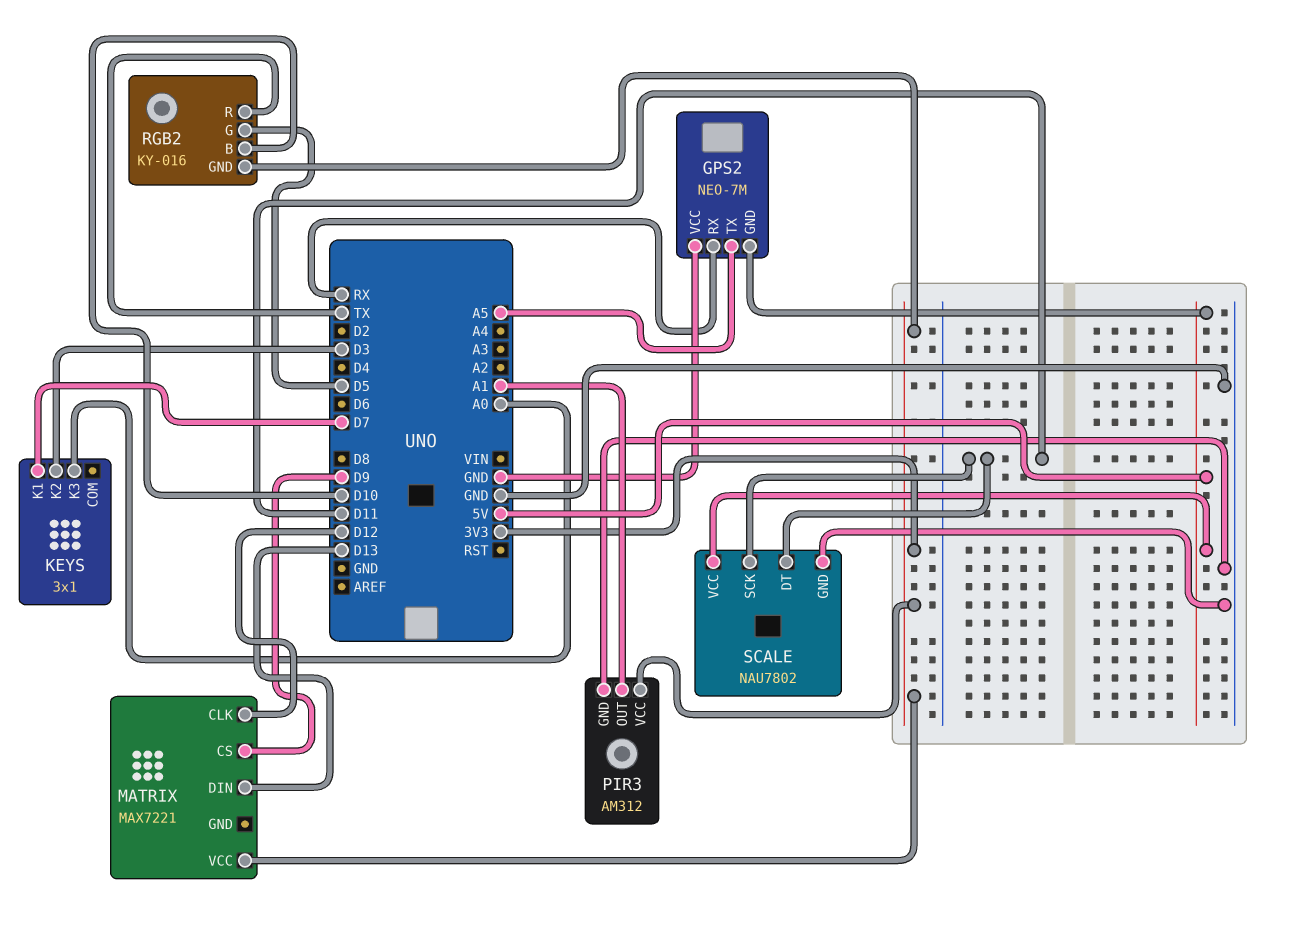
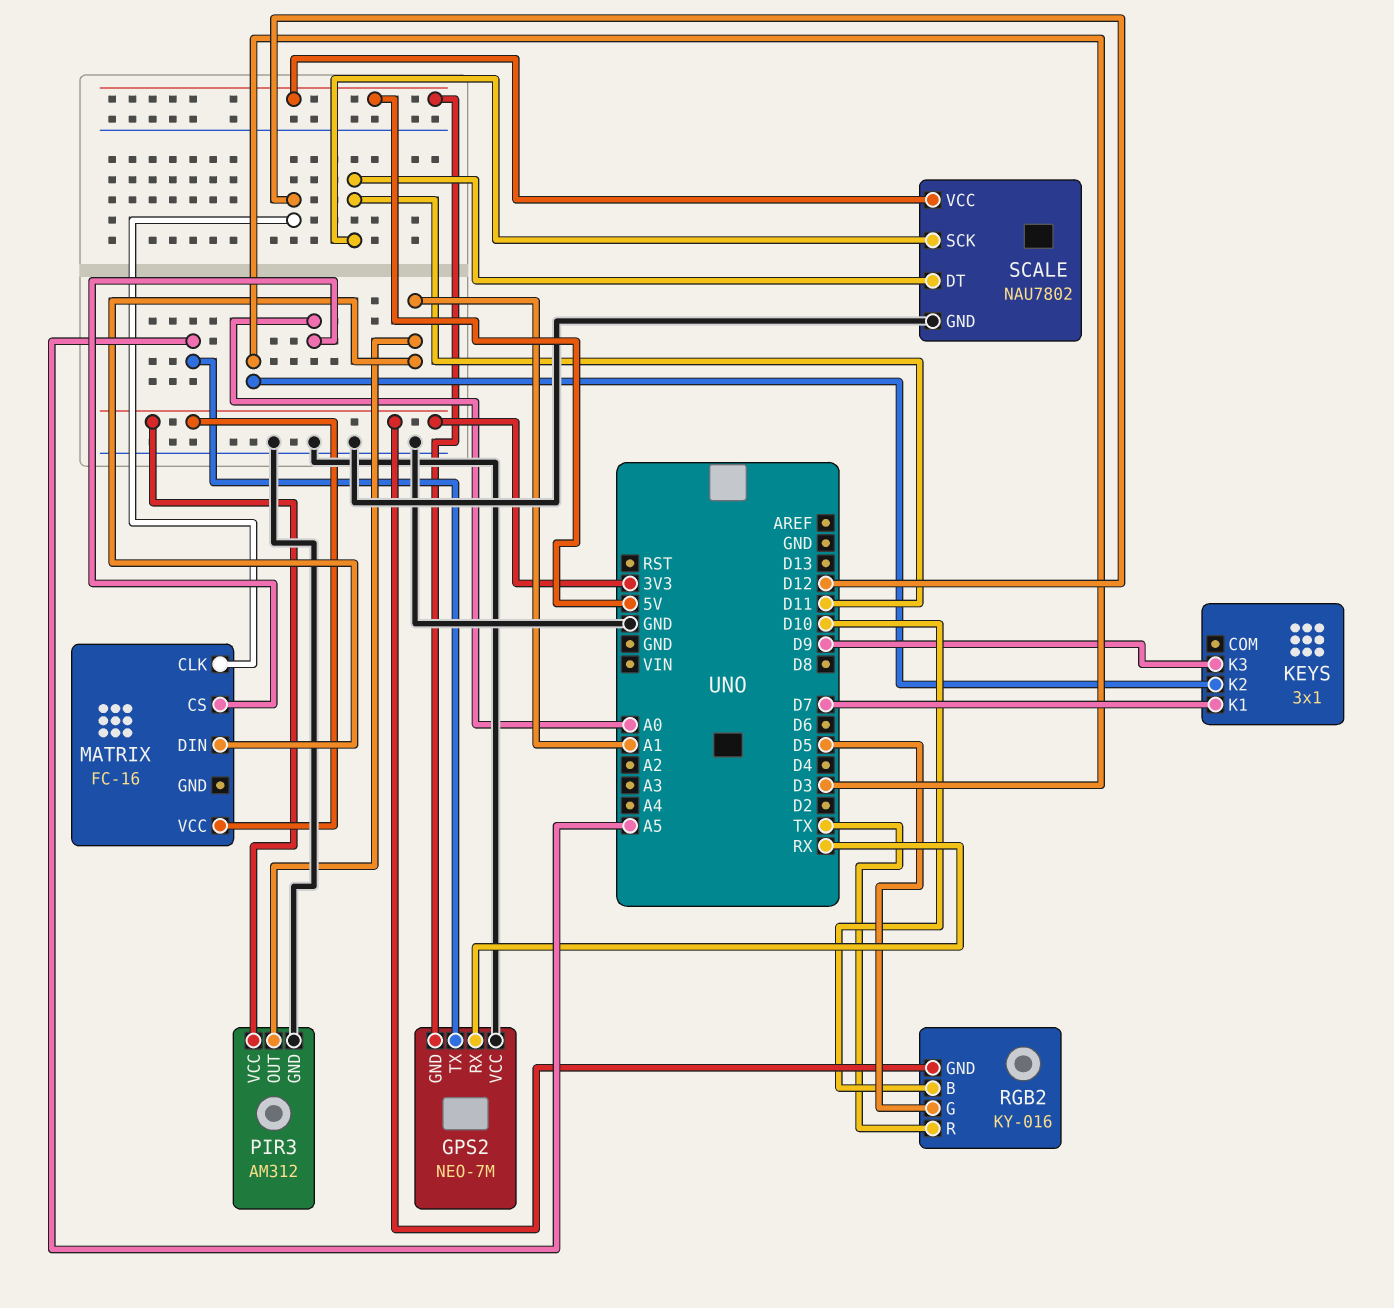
KEYS pin K3: A0 -> D9
MATRIX: MAX7221 -> FC-16
MATRIX pin CS: D9 -> A0
MATRIX pin DIN: D13 -> A1

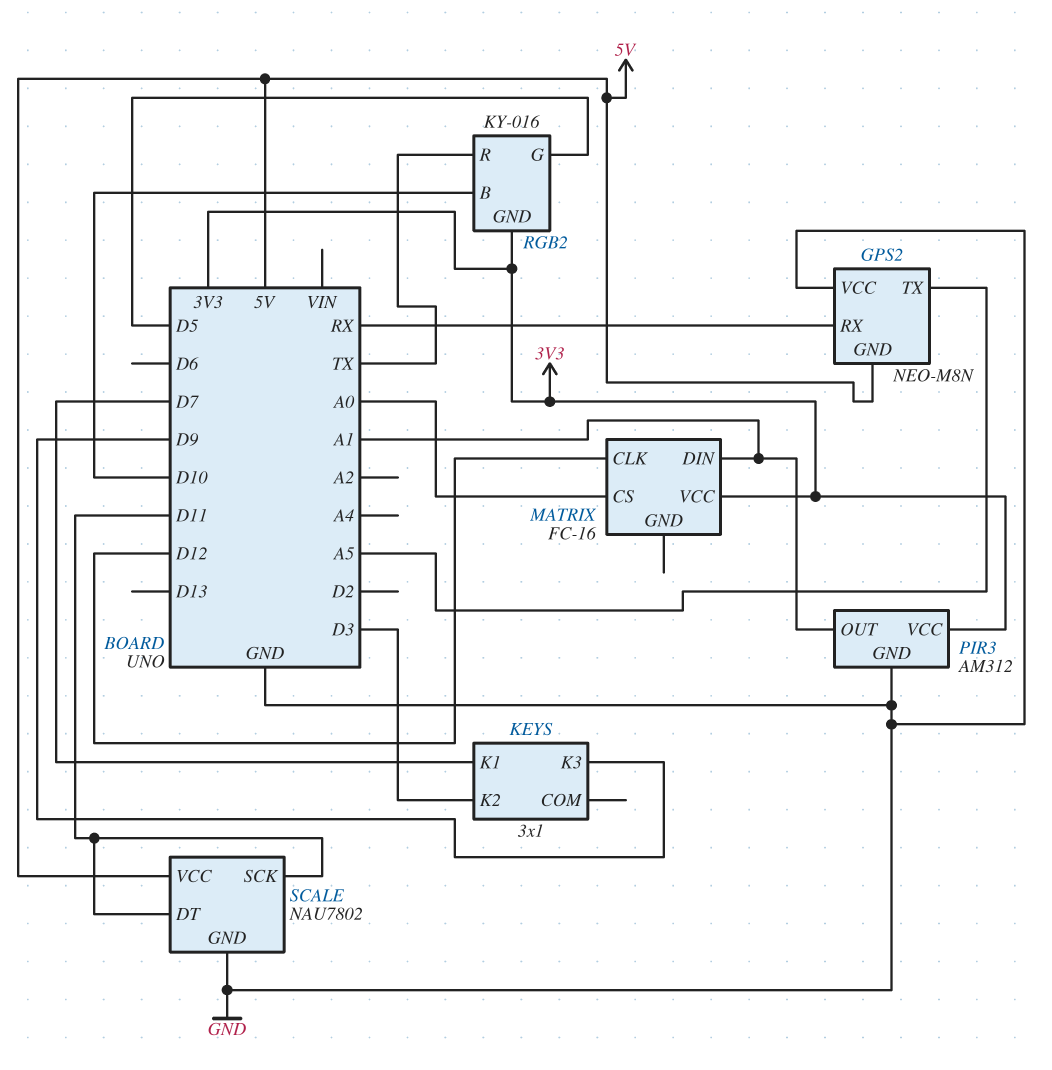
GPS2: NEO-7M -> NEO-M8N

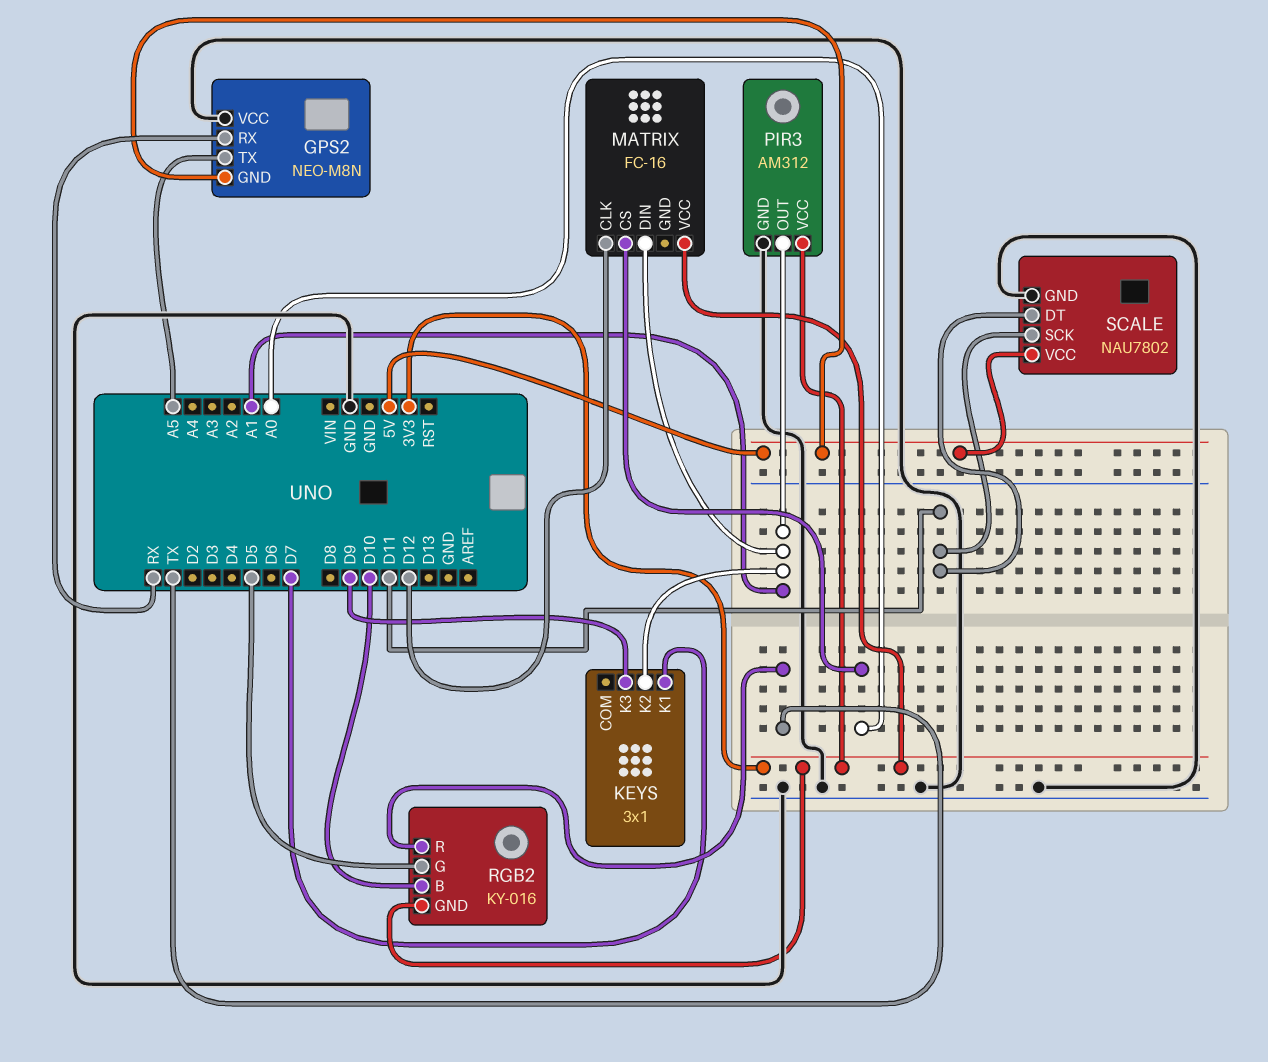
KEYS pin K2: D3 -> A1

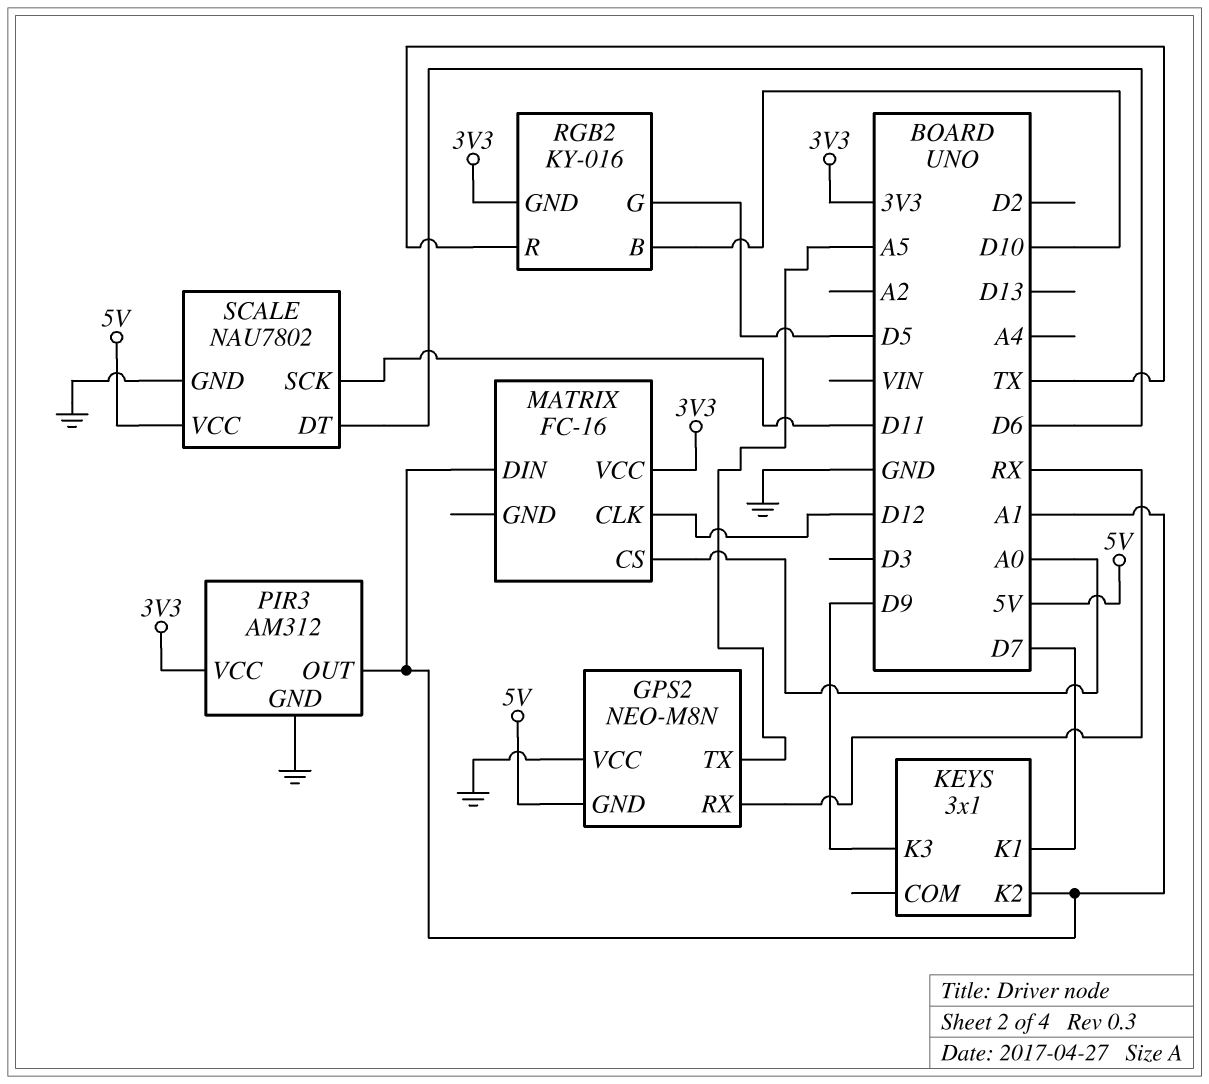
SCALE pin DT: D11 -> D6

